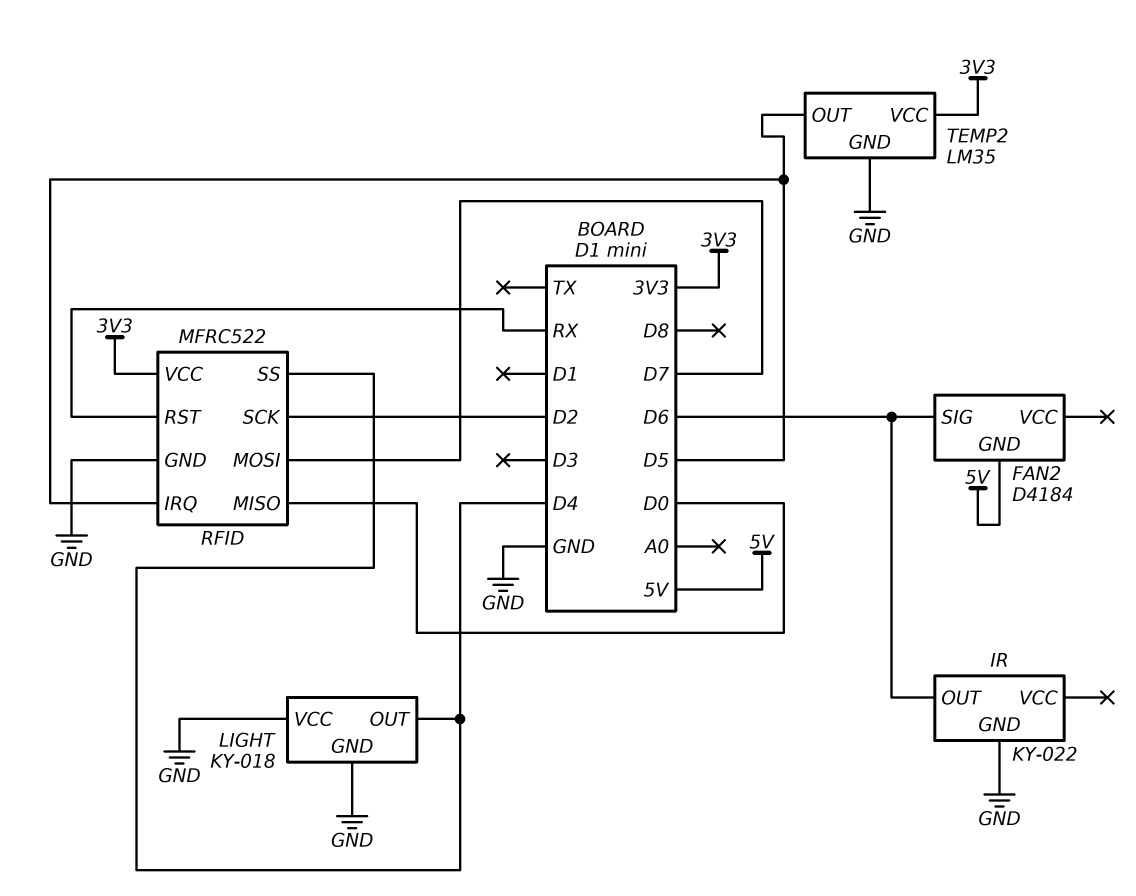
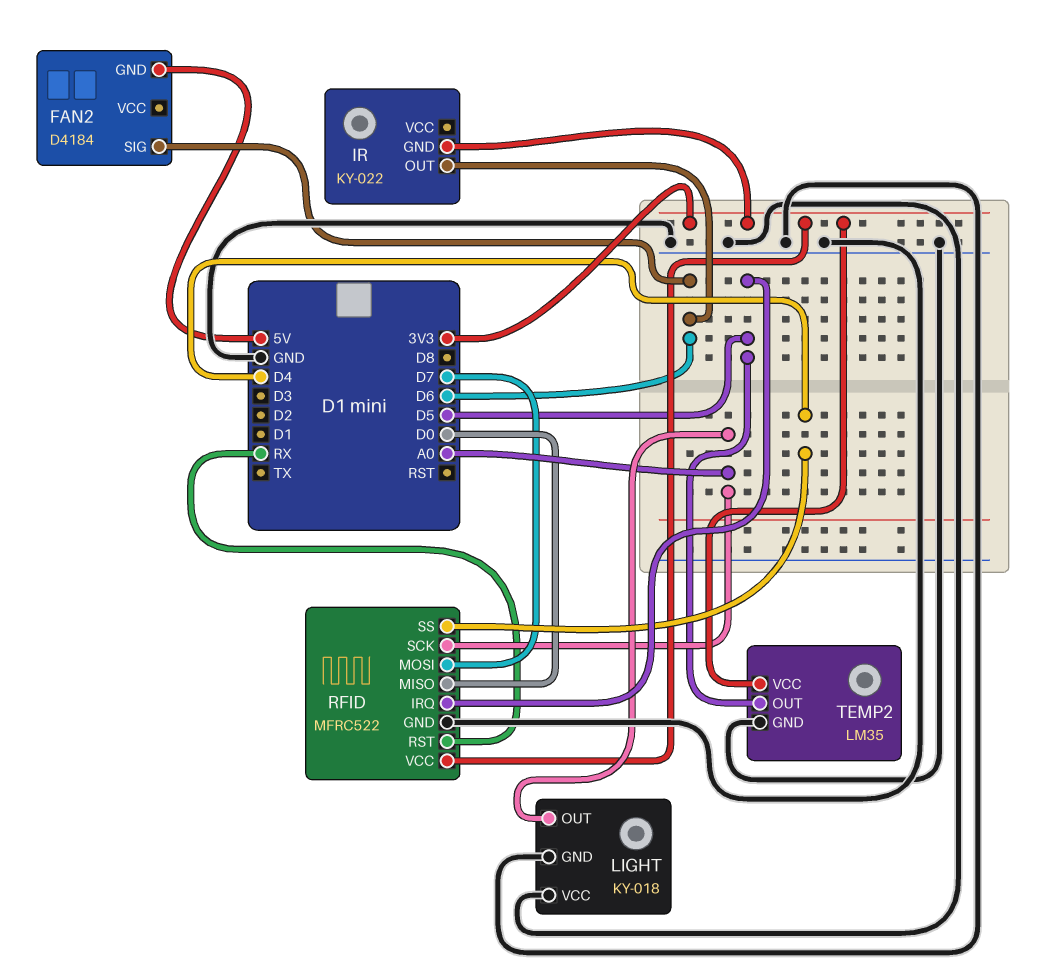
IR pin GND: GND -> 3V3
LIGHT pin OUT: D4 -> A0
RFID pin SCK: D2 -> A0

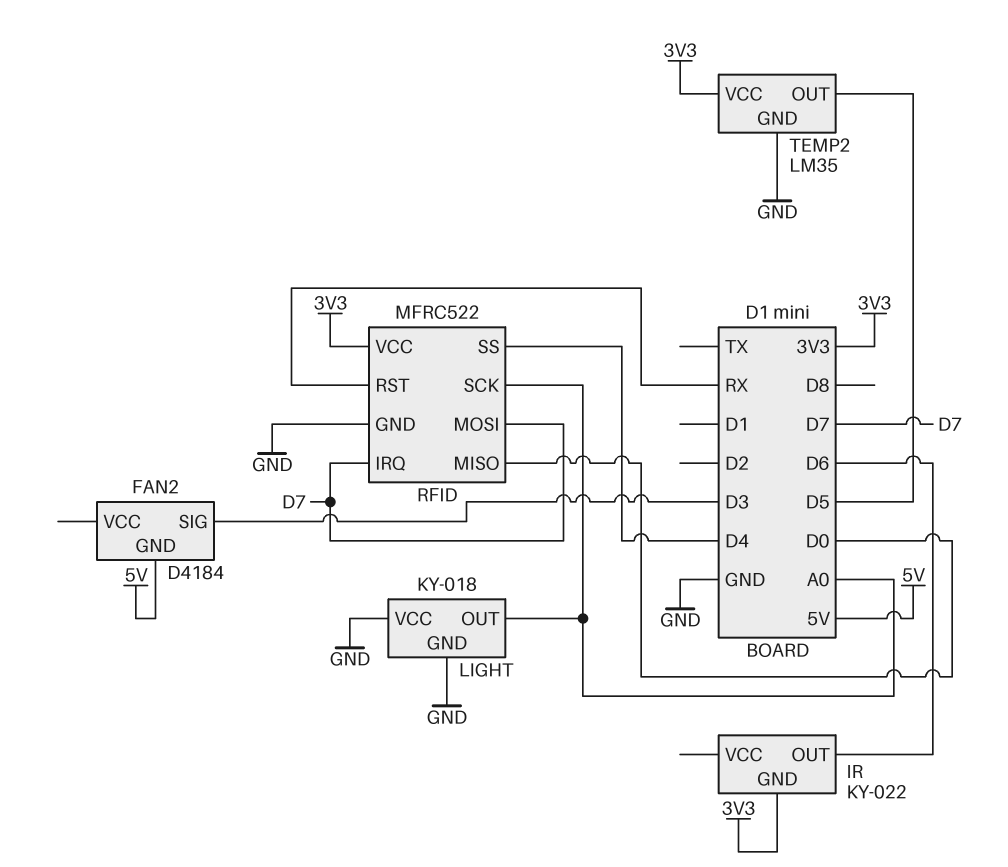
FAN2 pin SIG: D6 -> D3
RFID pin IRQ: D5 -> D7

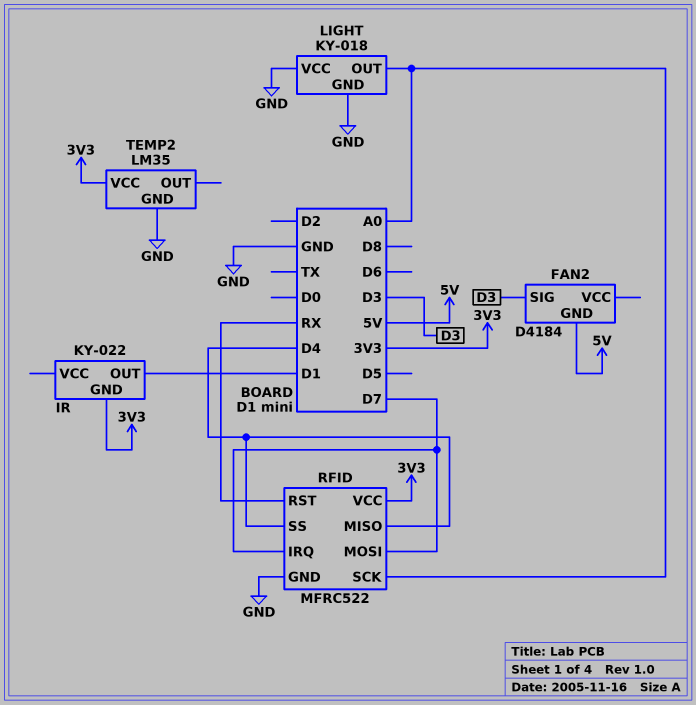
IR pin OUT: D6 -> D1
RFID pin MISO: D0 -> D4
TEMP2 pin OUT: D5 -> none

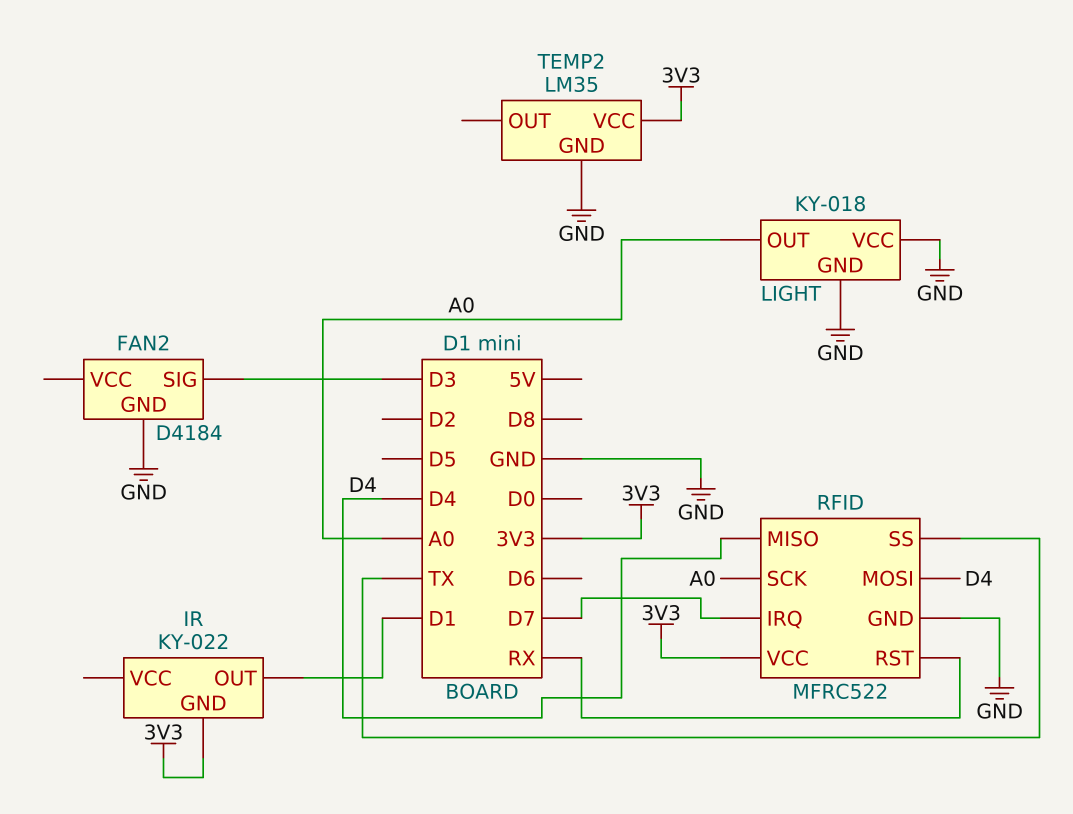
FAN2 pin GND: 5V -> GND
RFID pin MOSI: D7 -> D4
RFID pin SS: D4 -> TX

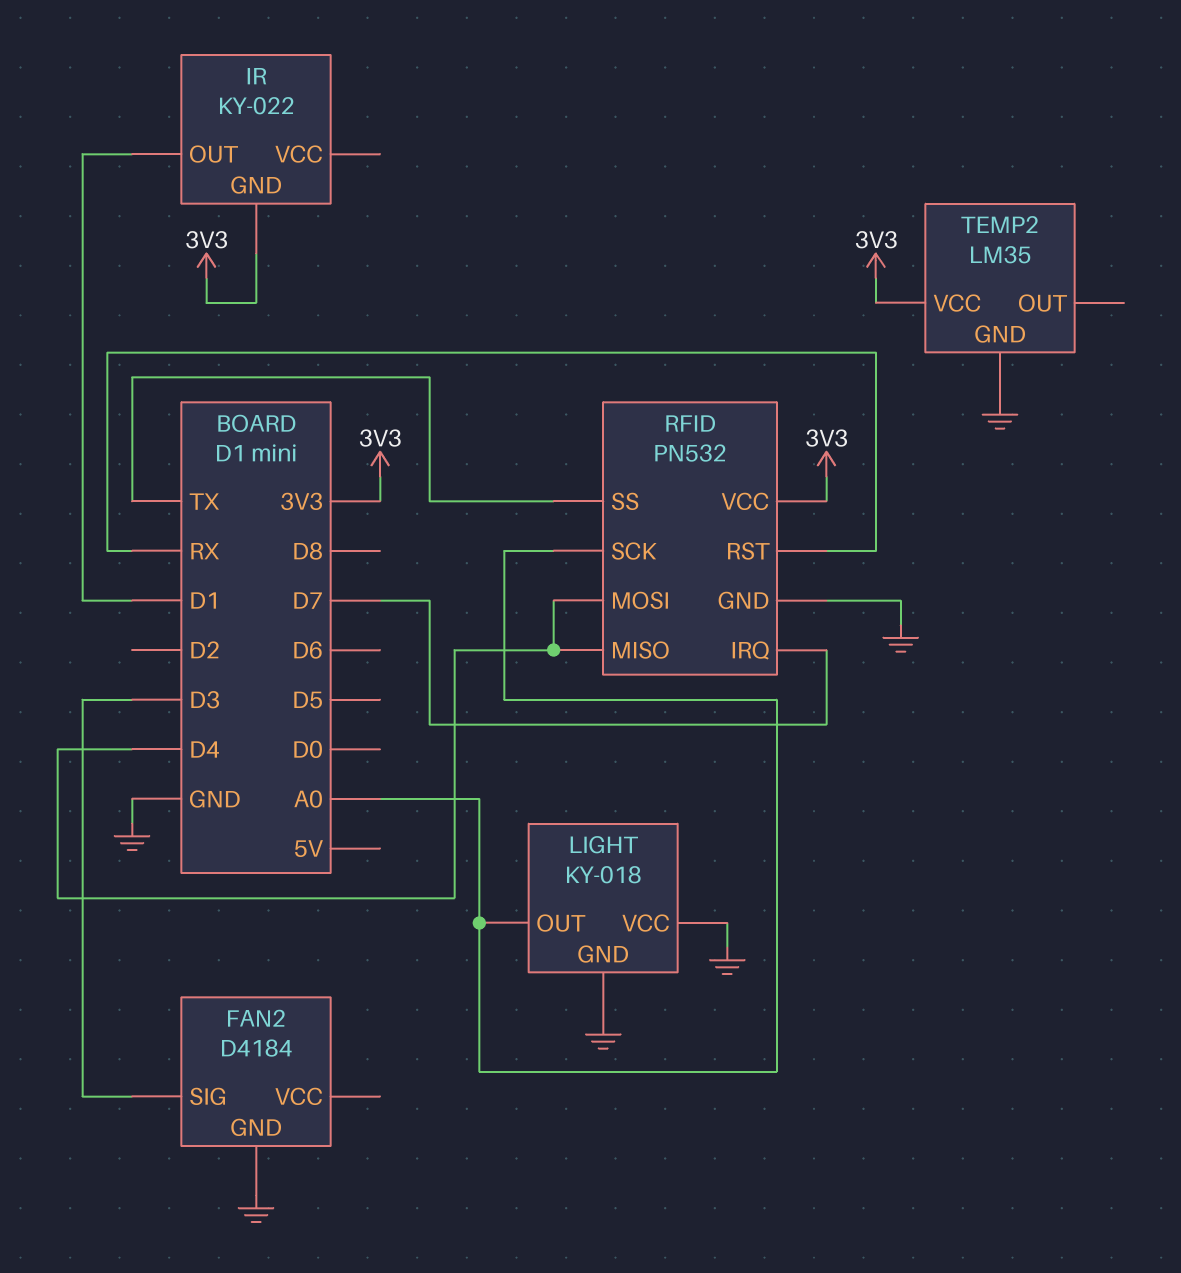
RFID: MFRC522 -> PN532

